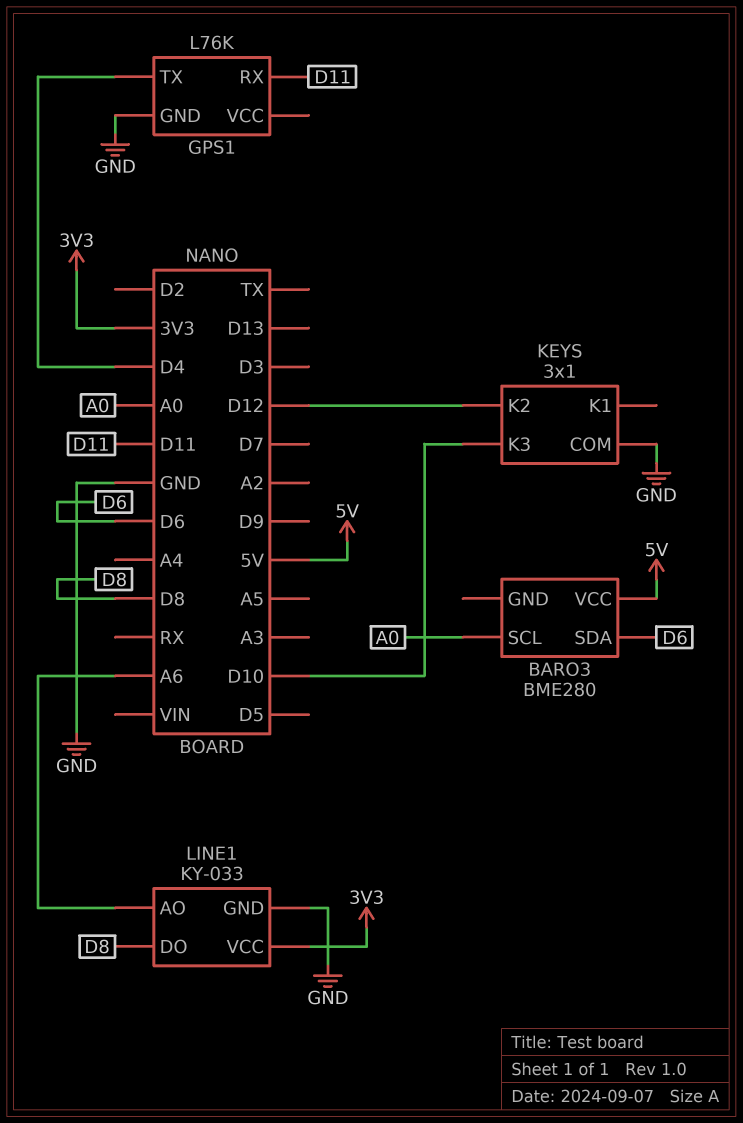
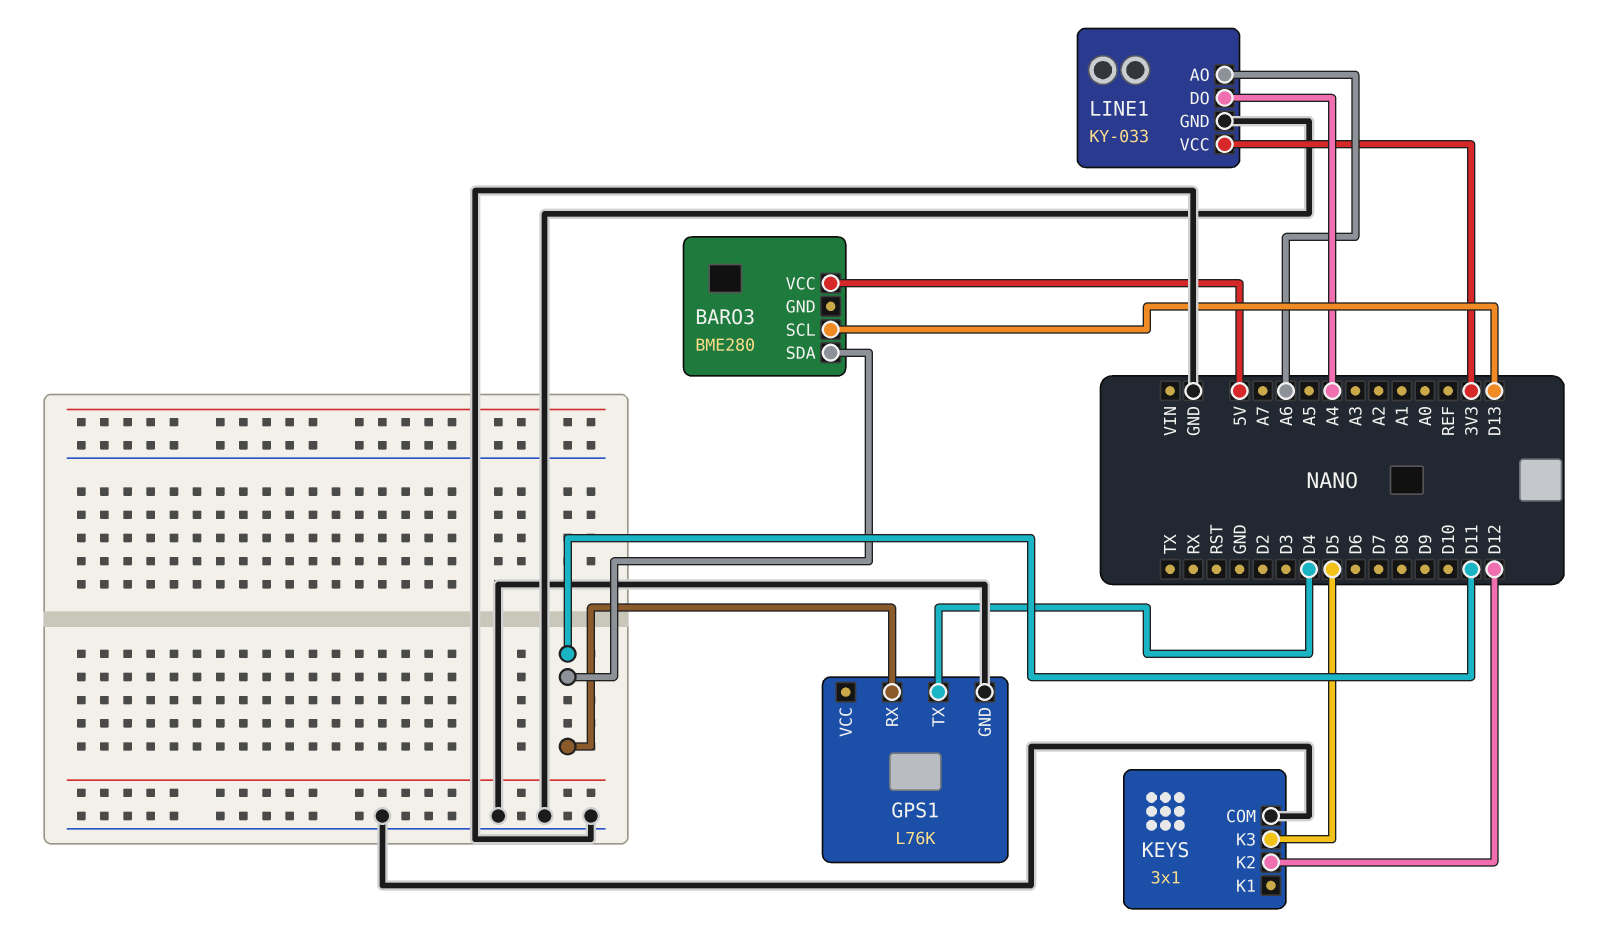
BARO3 pin SCL: A0 -> D13
BARO3 pin SDA: D6 -> D11
KEYS pin K3: D10 -> D5
LINE1 pin DO: D8 -> A4

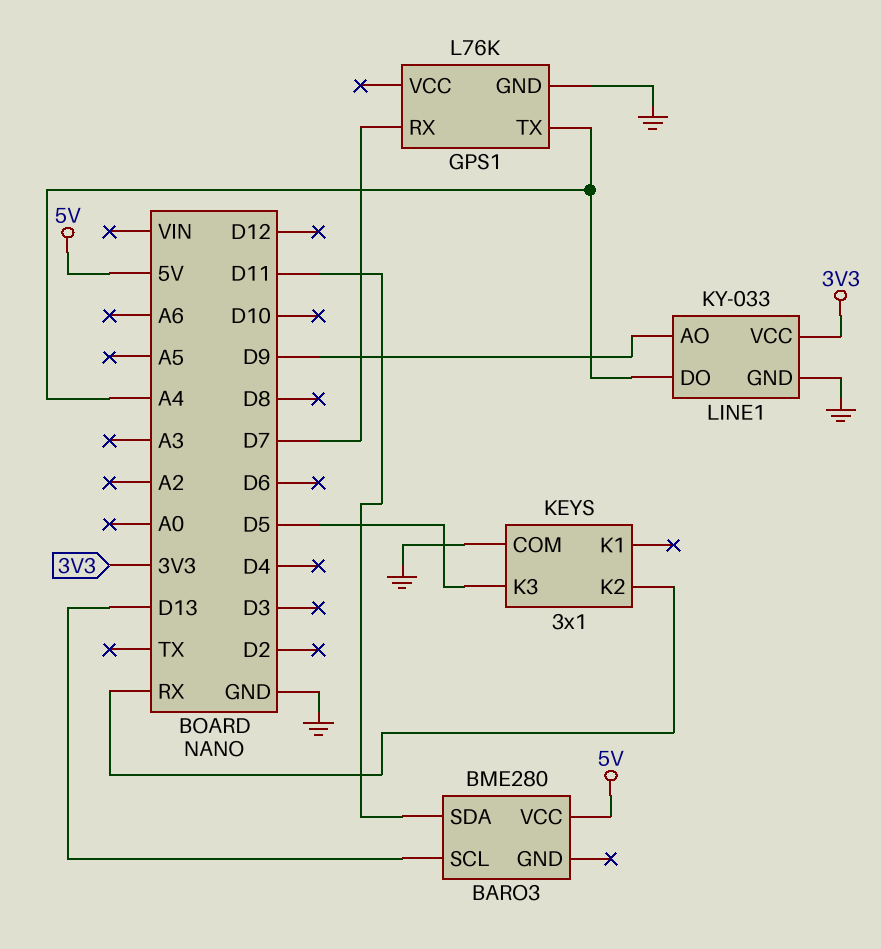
GPS1 pin RX: D11 -> D7
GPS1 pin TX: D4 -> A4
KEYS pin K2: D12 -> RX
LINE1 pin AO: A6 -> D9

